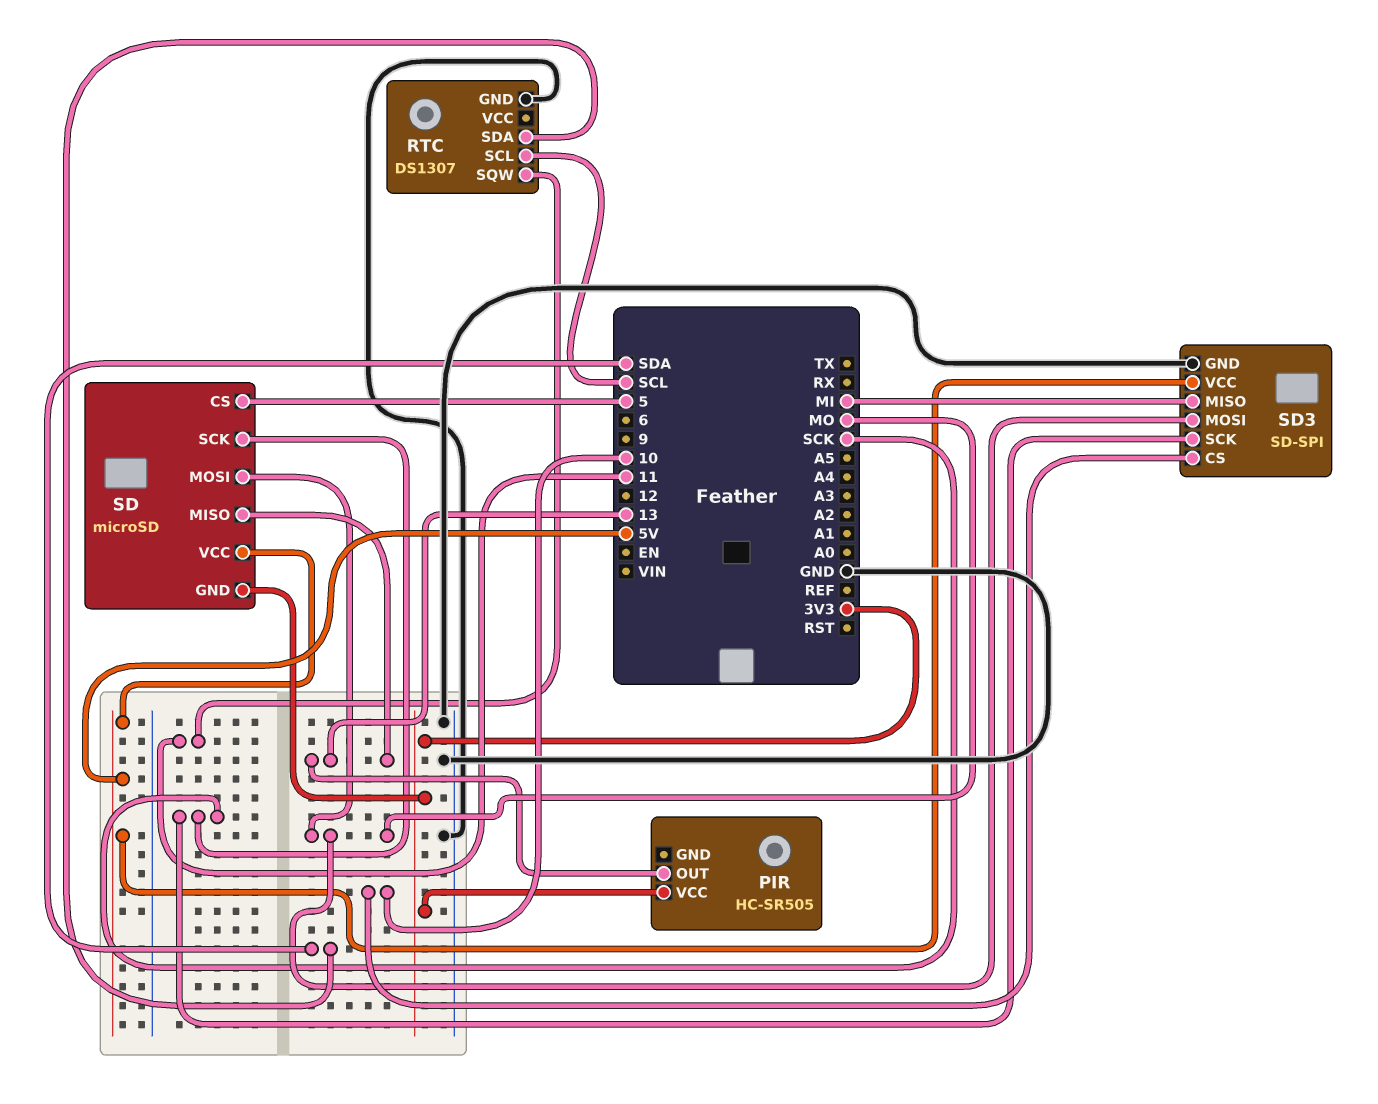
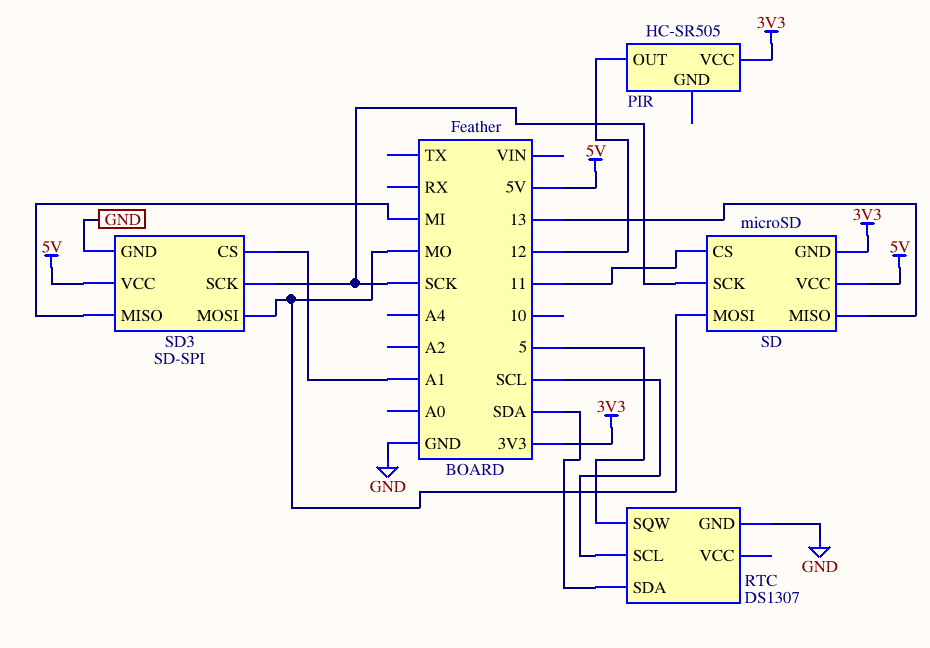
PIR pin OUT: 13 -> 12
RTC pin SQW: 11 -> 5
SD pin CS: 5 -> 11
SD3 pin CS: 10 -> A1

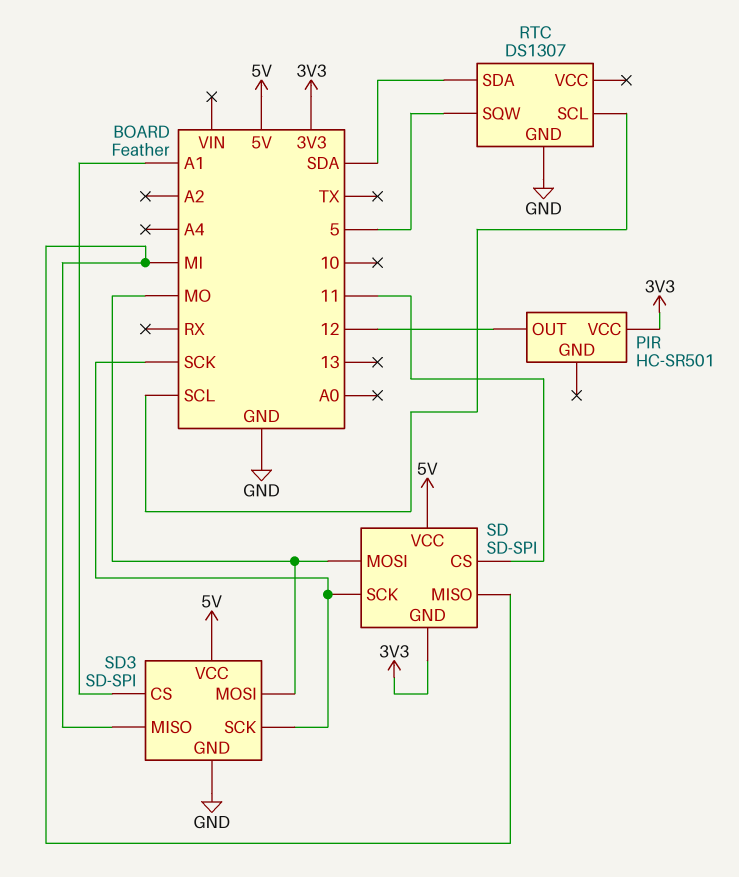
PIR: HC-SR505 -> HC-SR501
SD: microSD -> SD-SPI
SD pin MISO: 13 -> MI

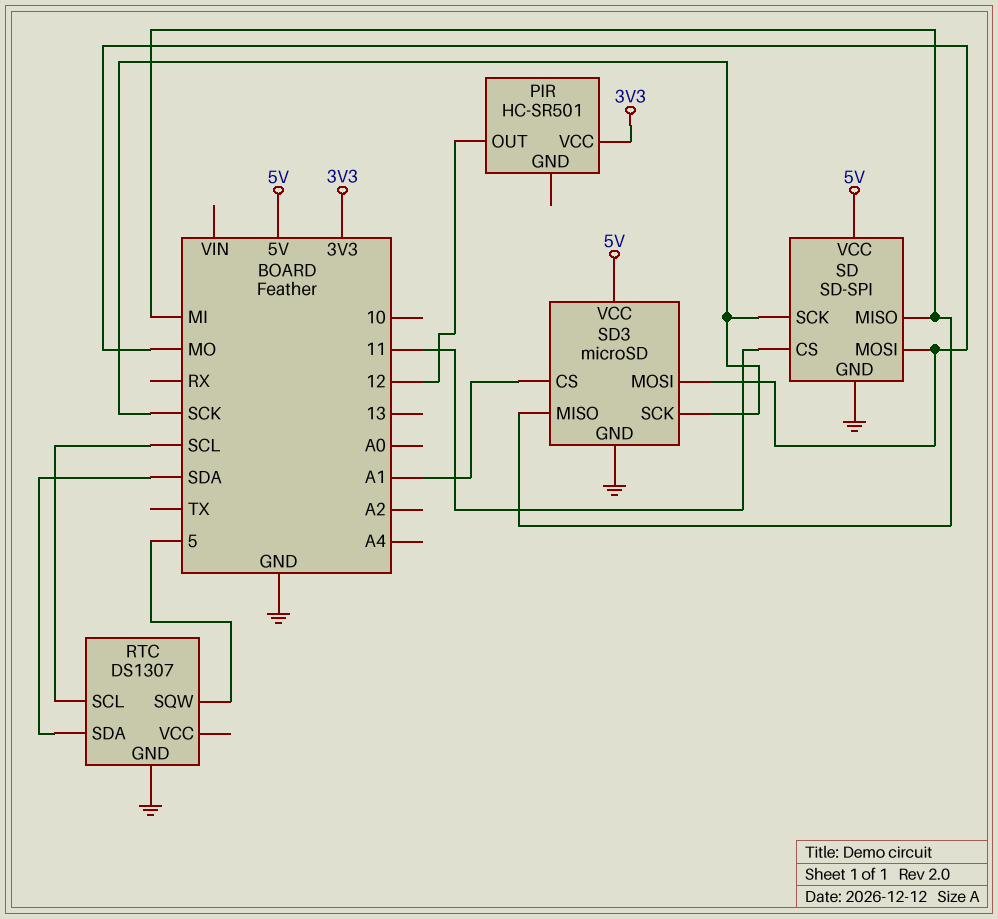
SD pin GND: 3V3 -> GND
SD3: SD-SPI -> microSD

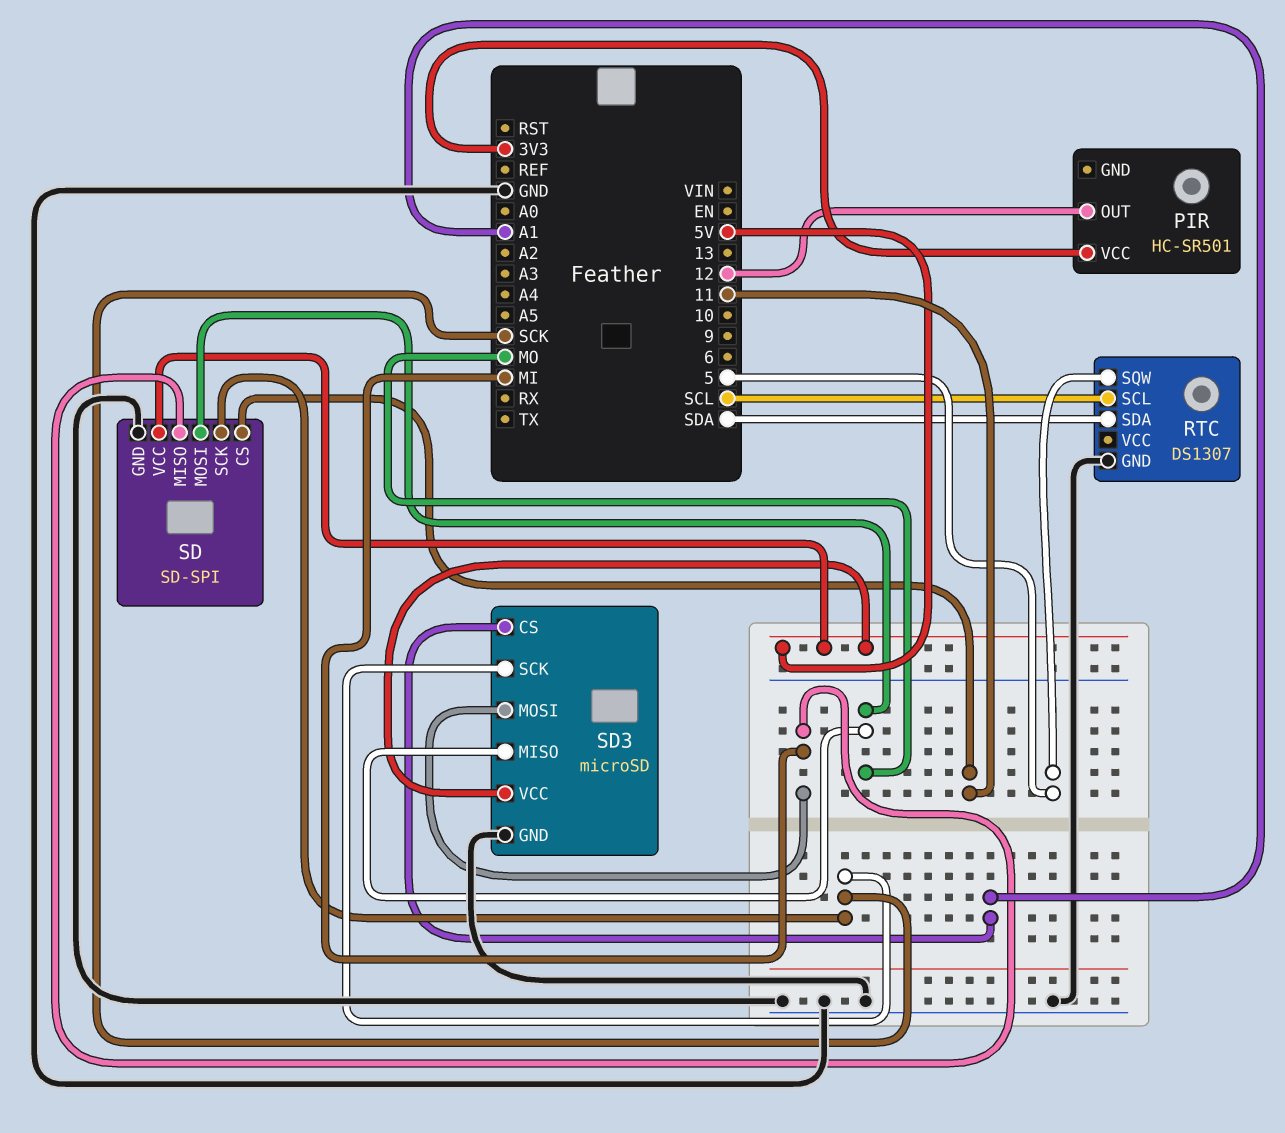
SD3 pin MISO: MI -> MO
SD3 pin MOSI: MO -> MI

